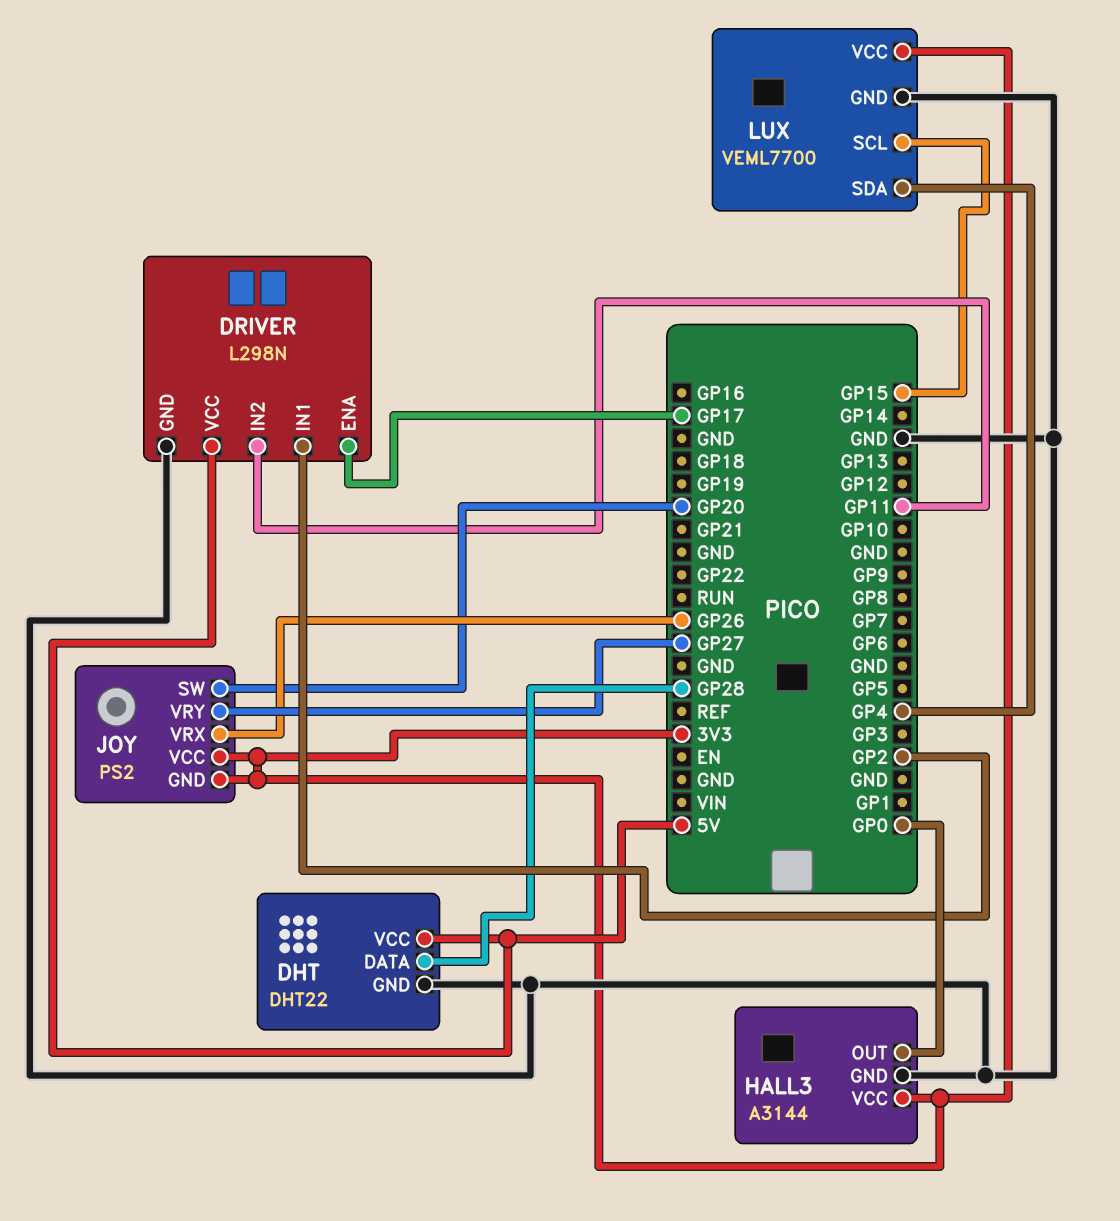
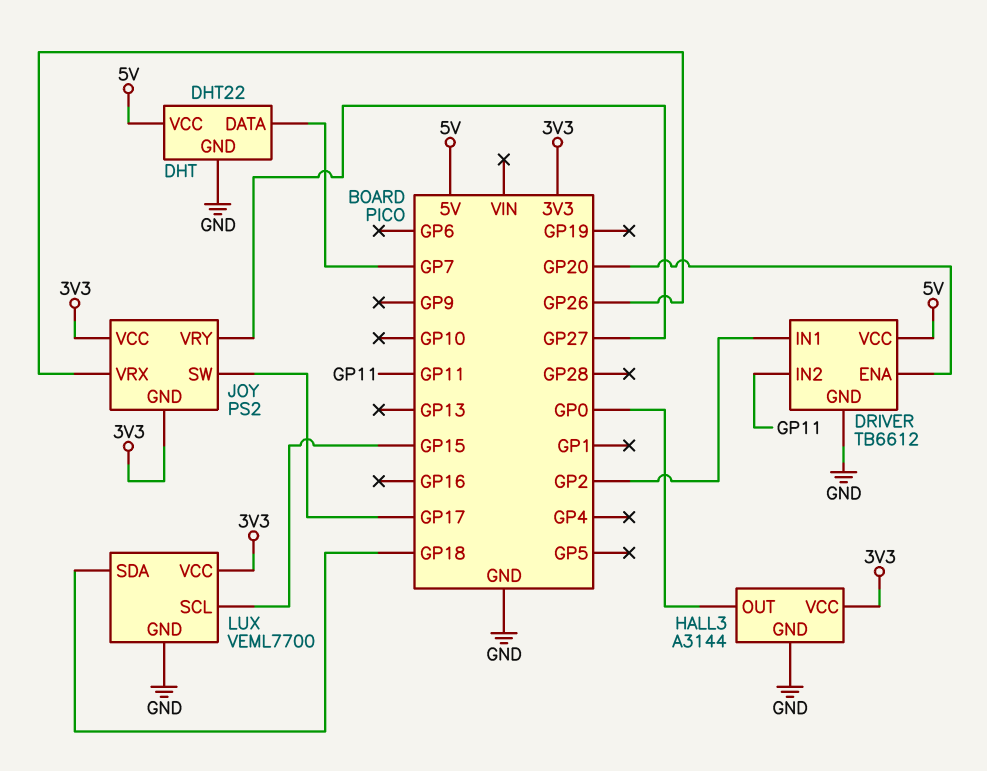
DHT pin DATA: GP28 -> GP7
DRIVER: L298N -> TB6612
DRIVER pin ENA: GP17 -> GP20
JOY pin SW: GP20 -> GP17
LUX pin SDA: GP4 -> GP18

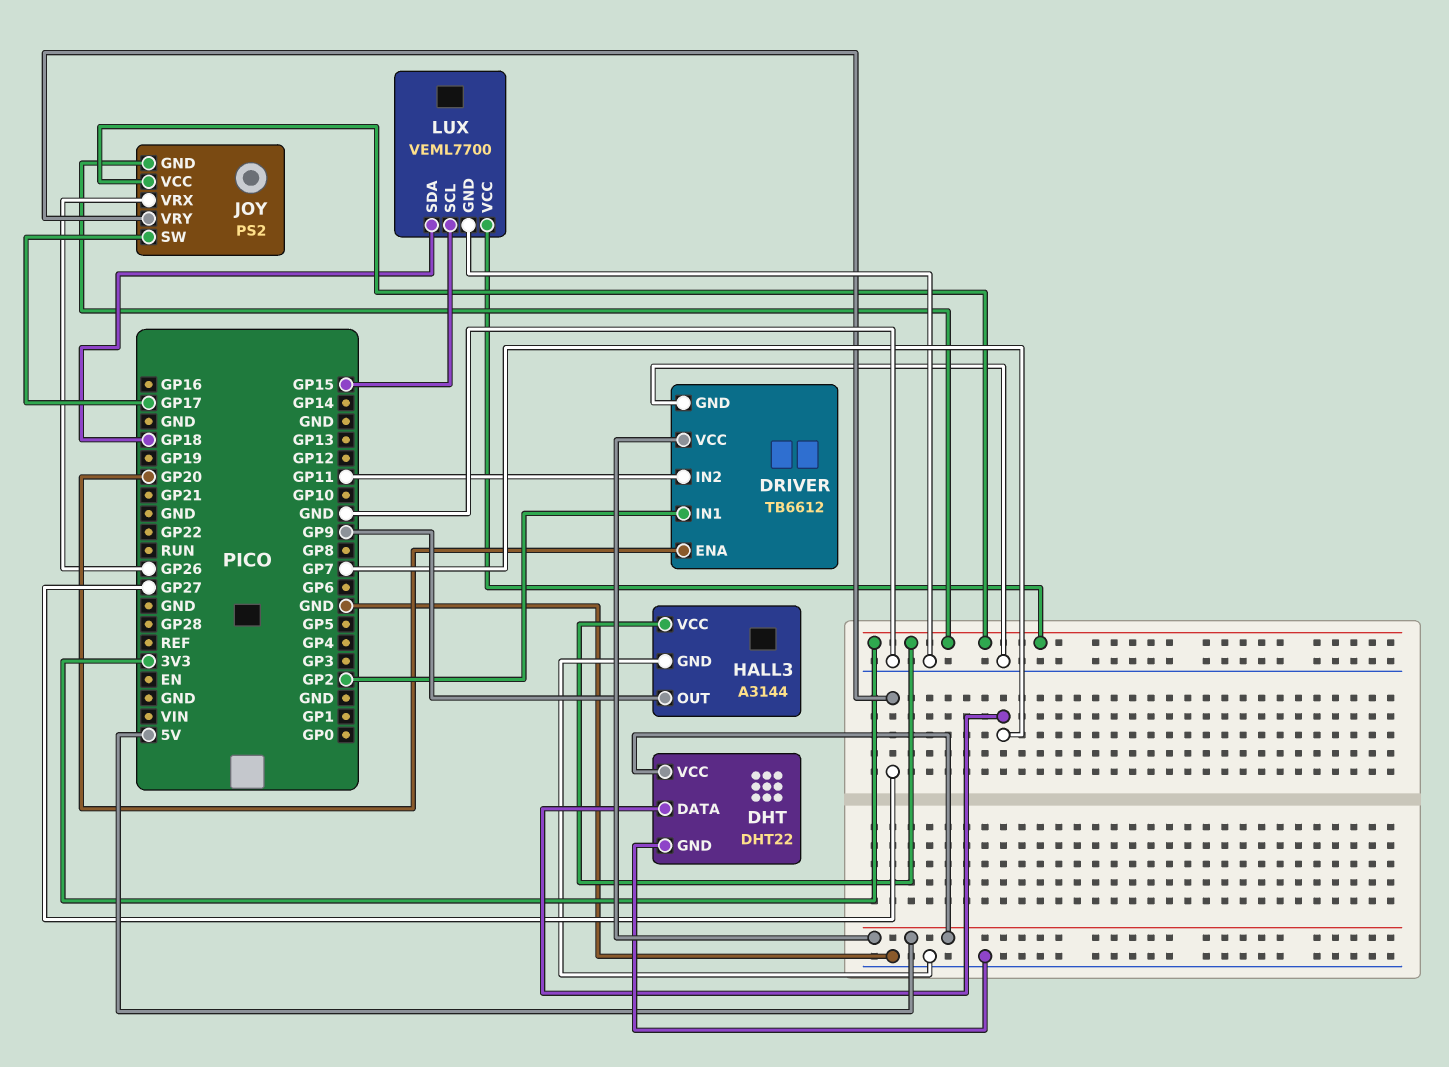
HALL3 pin OUT: GP0 -> GP9

